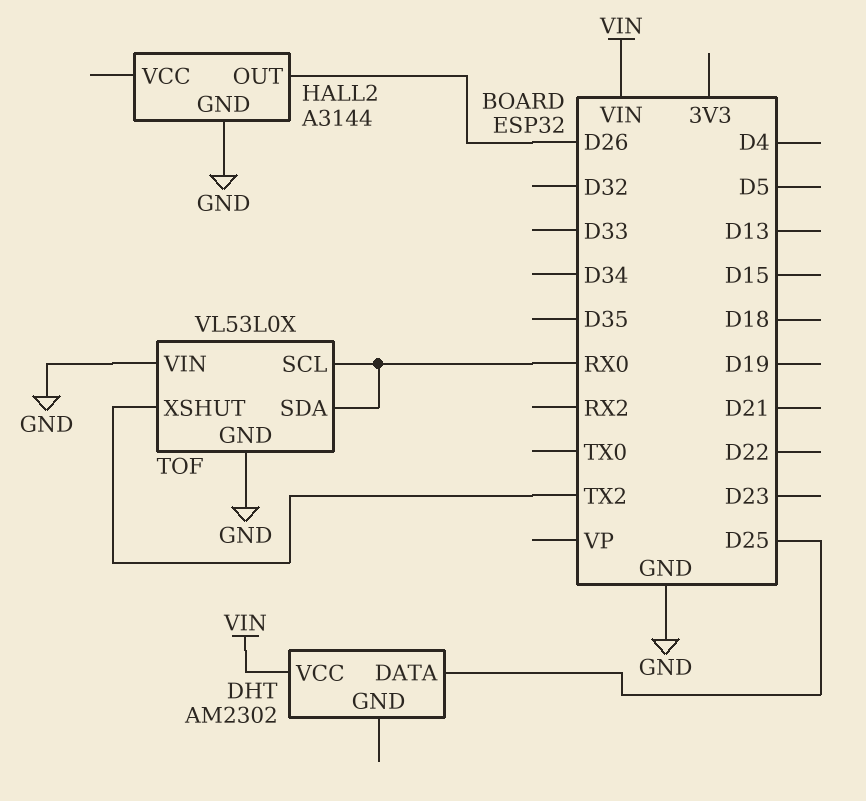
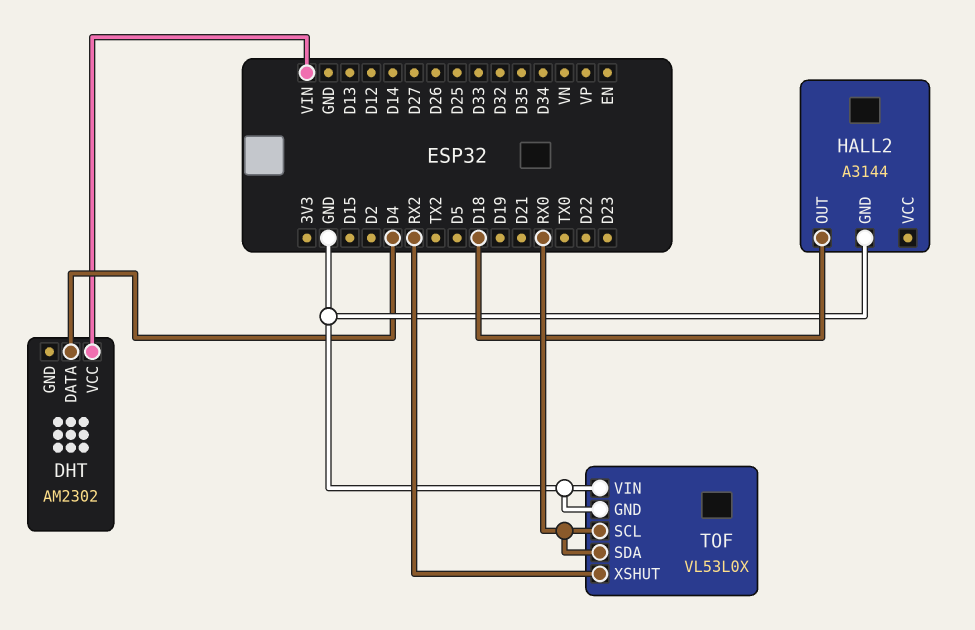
DHT pin DATA: D25 -> D4
HALL2 pin OUT: D26 -> D18
TOF pin XSHUT: TX2 -> RX2

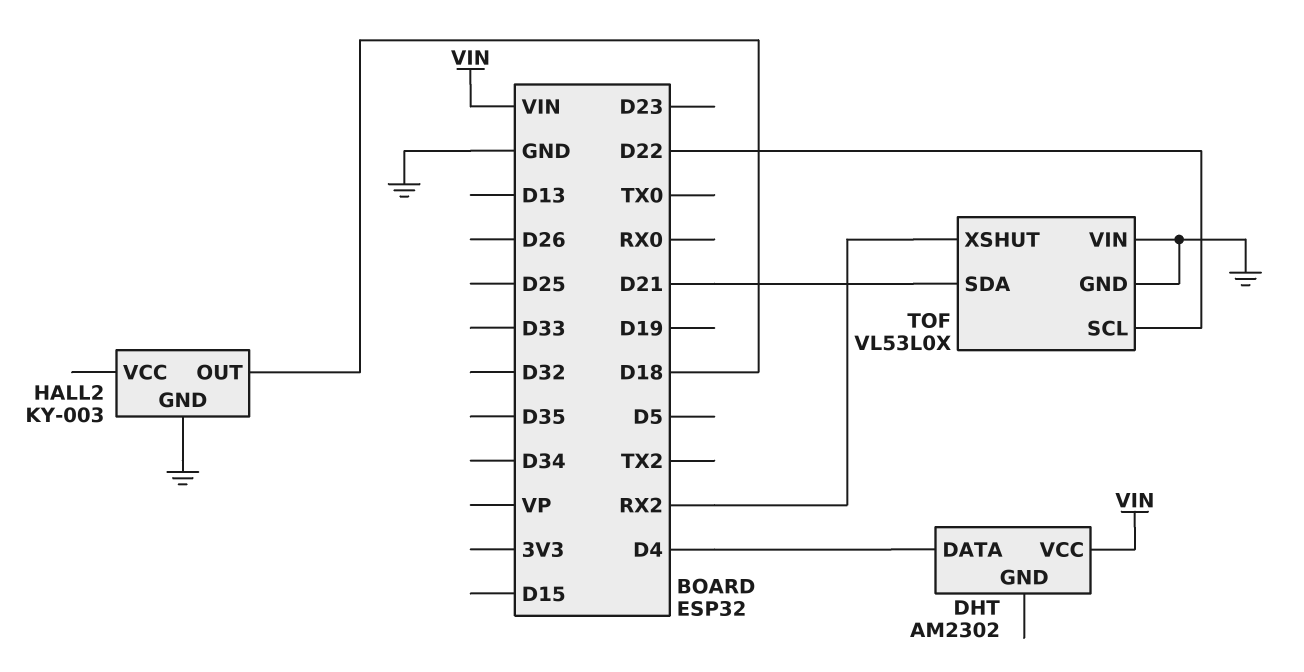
HALL2: A3144 -> KY-003
TOF pin SCL: RX0 -> D22
TOF pin SDA: RX0 -> D21

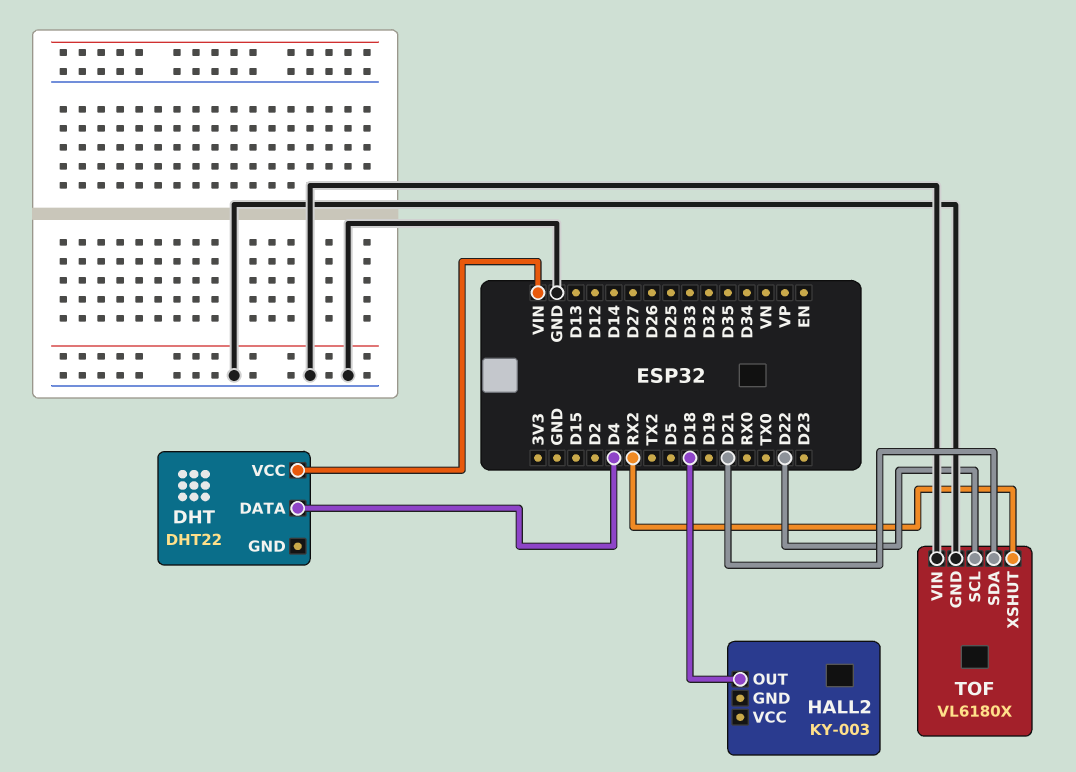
DHT: AM2302 -> DHT22
HALL2 pin GND: GND -> none
TOF: VL53L0X -> VL6180X

